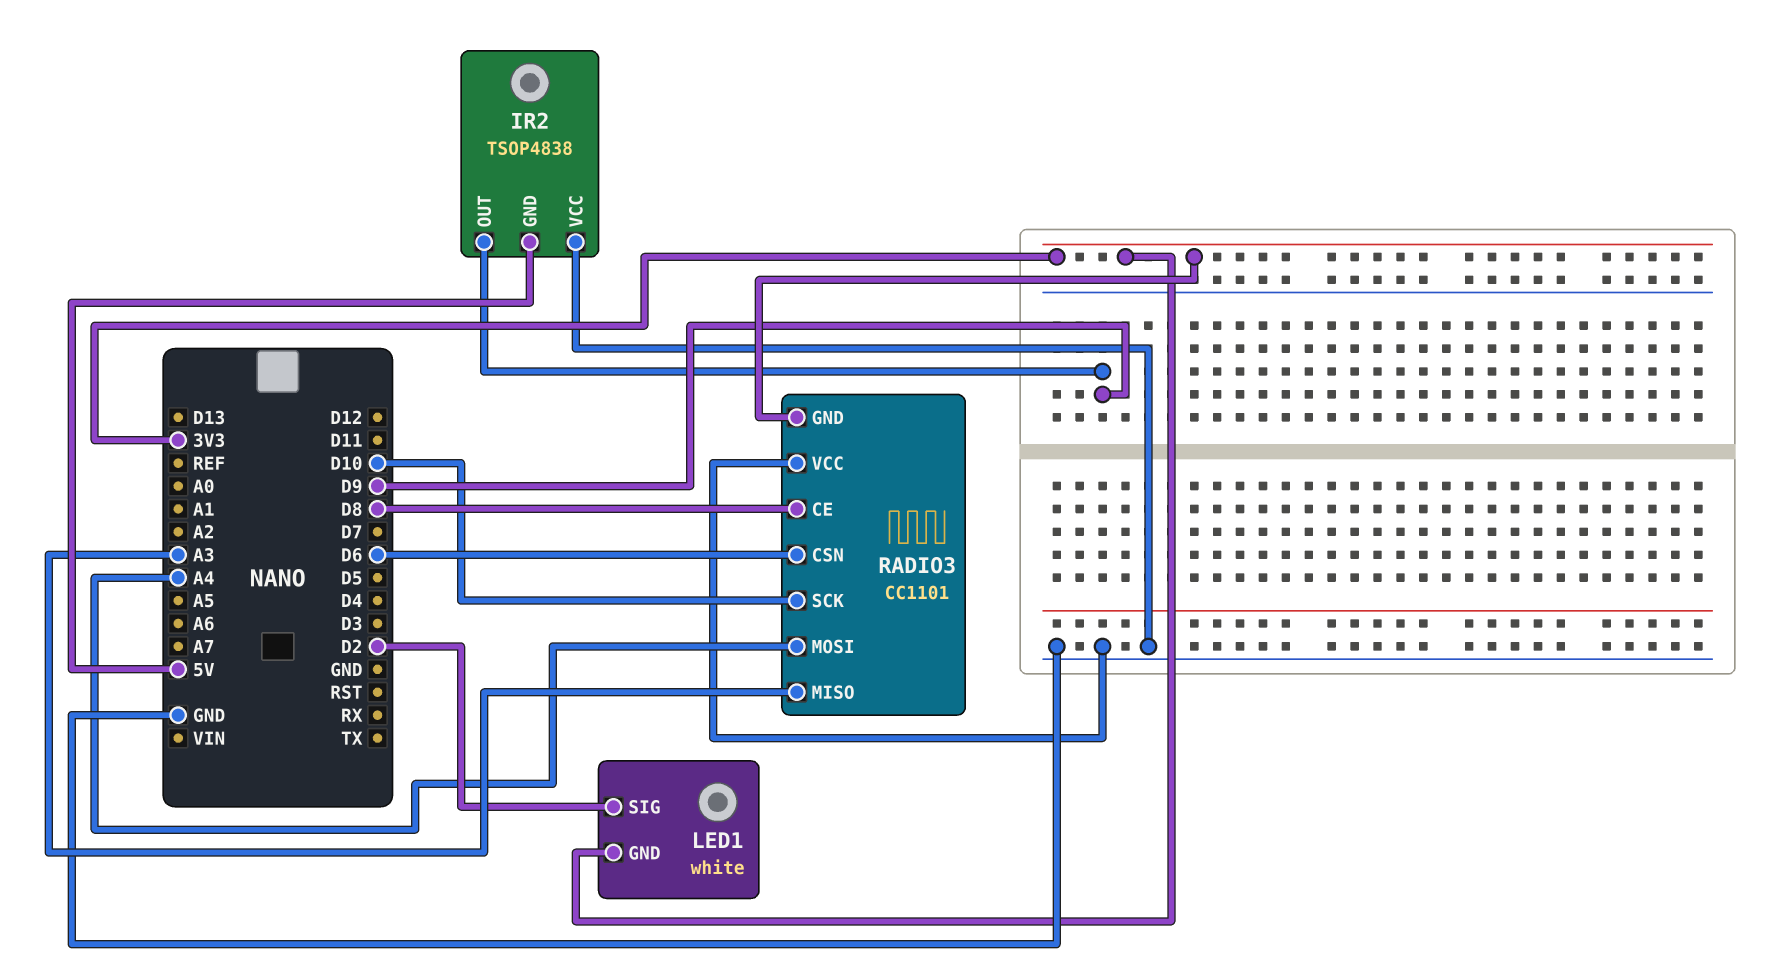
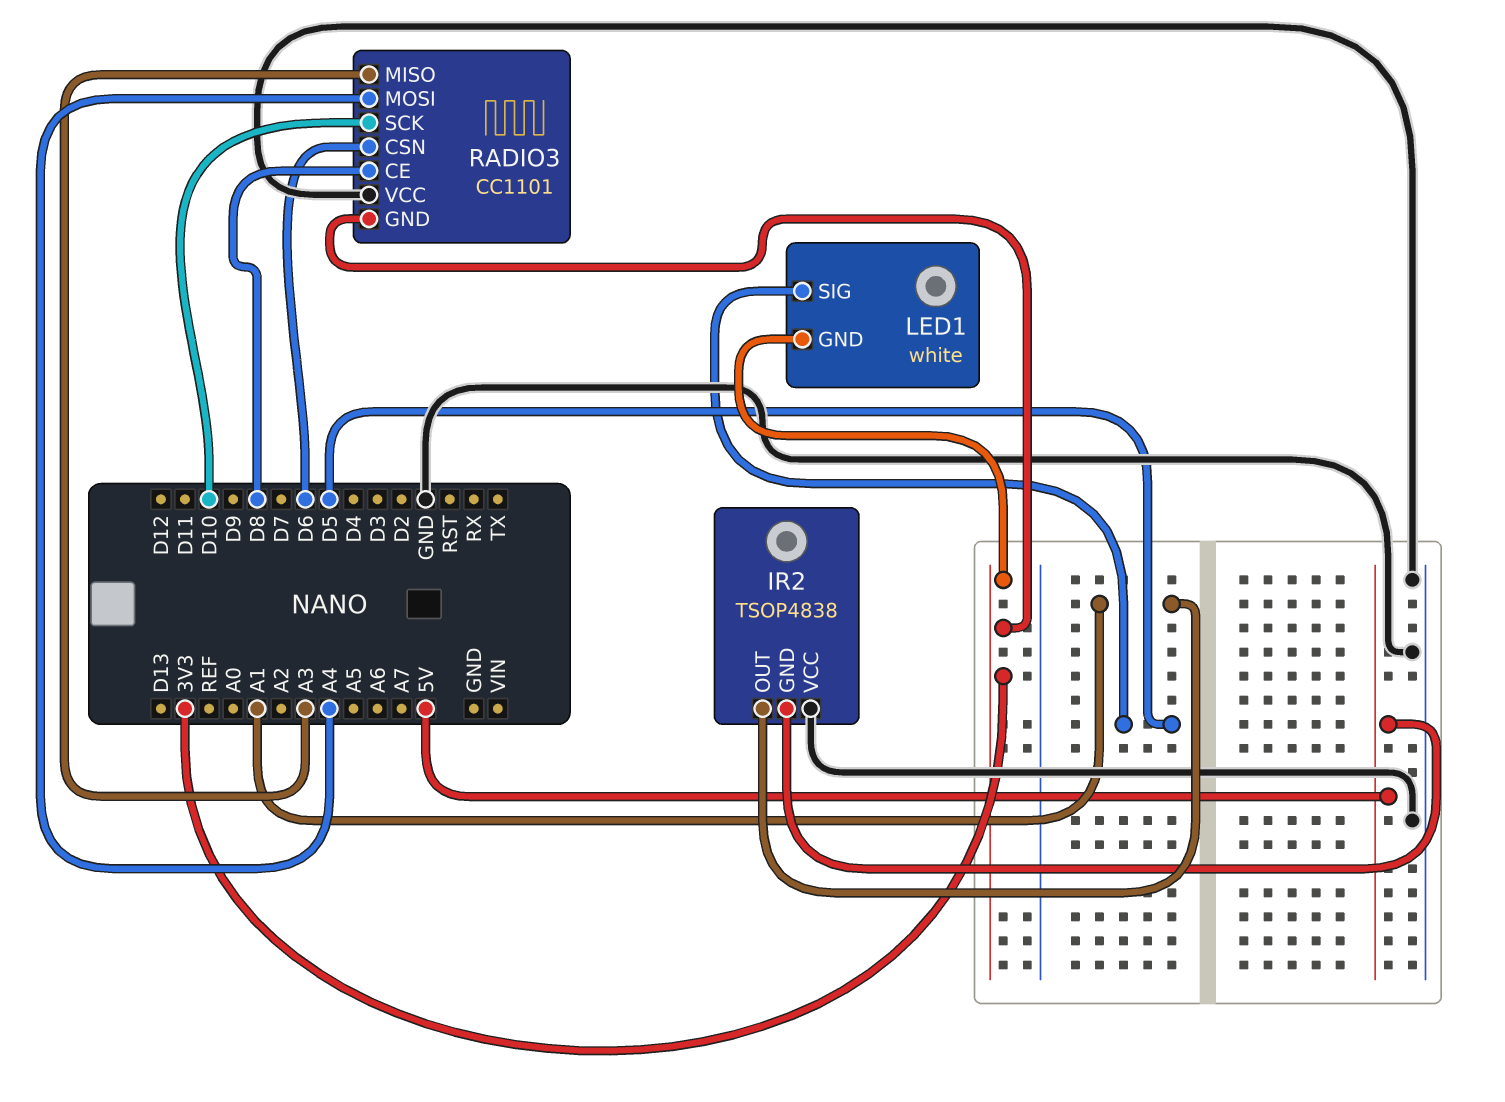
IR2 pin OUT: D9 -> A1
LED1 pin SIG: D2 -> D5

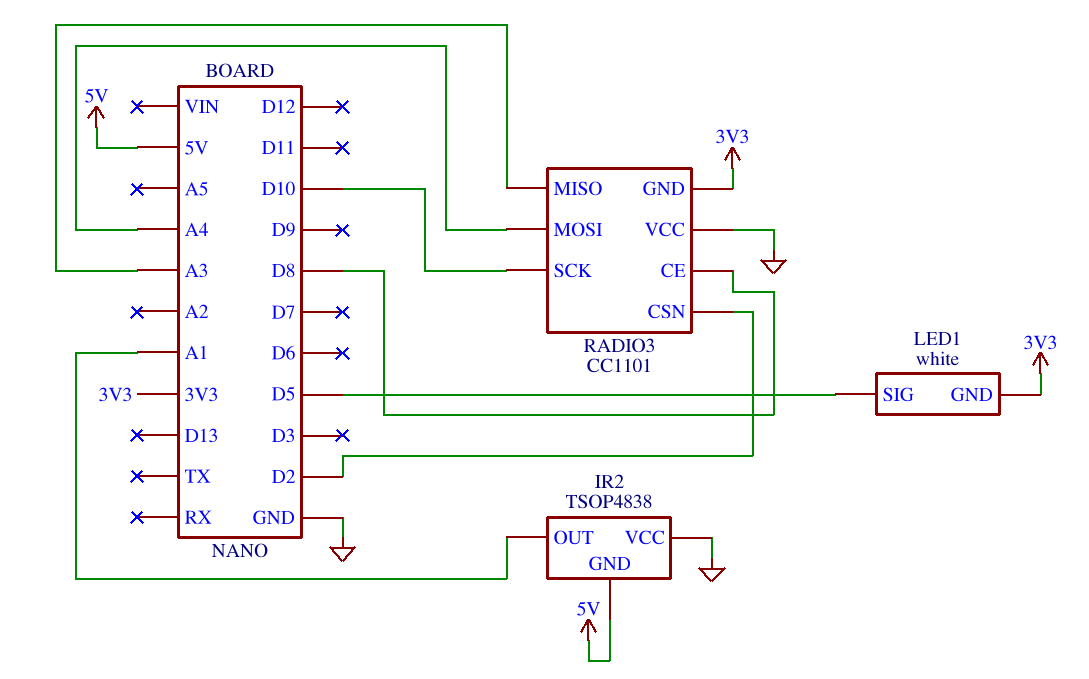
RADIO3 pin CSN: D6 -> D2

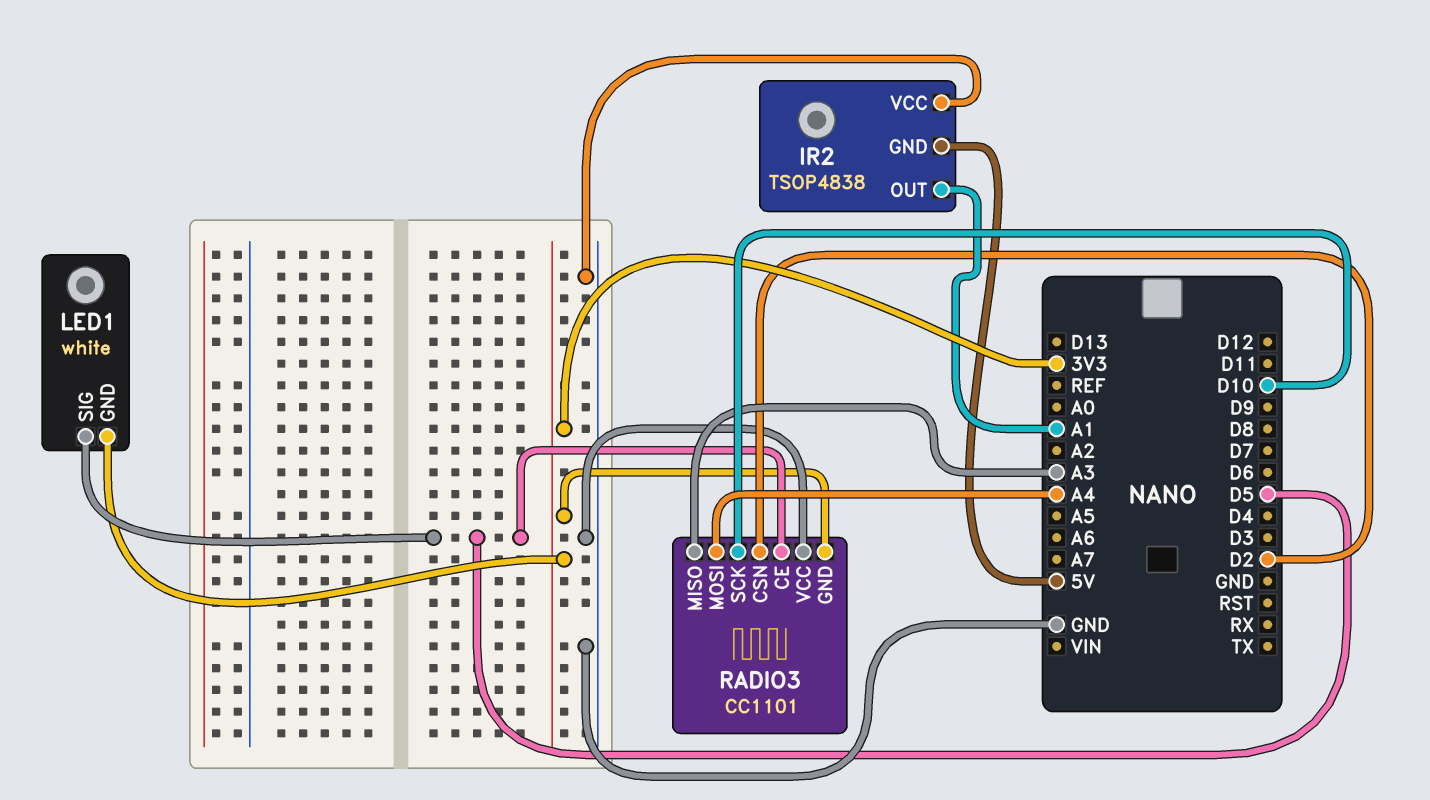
RADIO3 pin CE: D8 -> D5

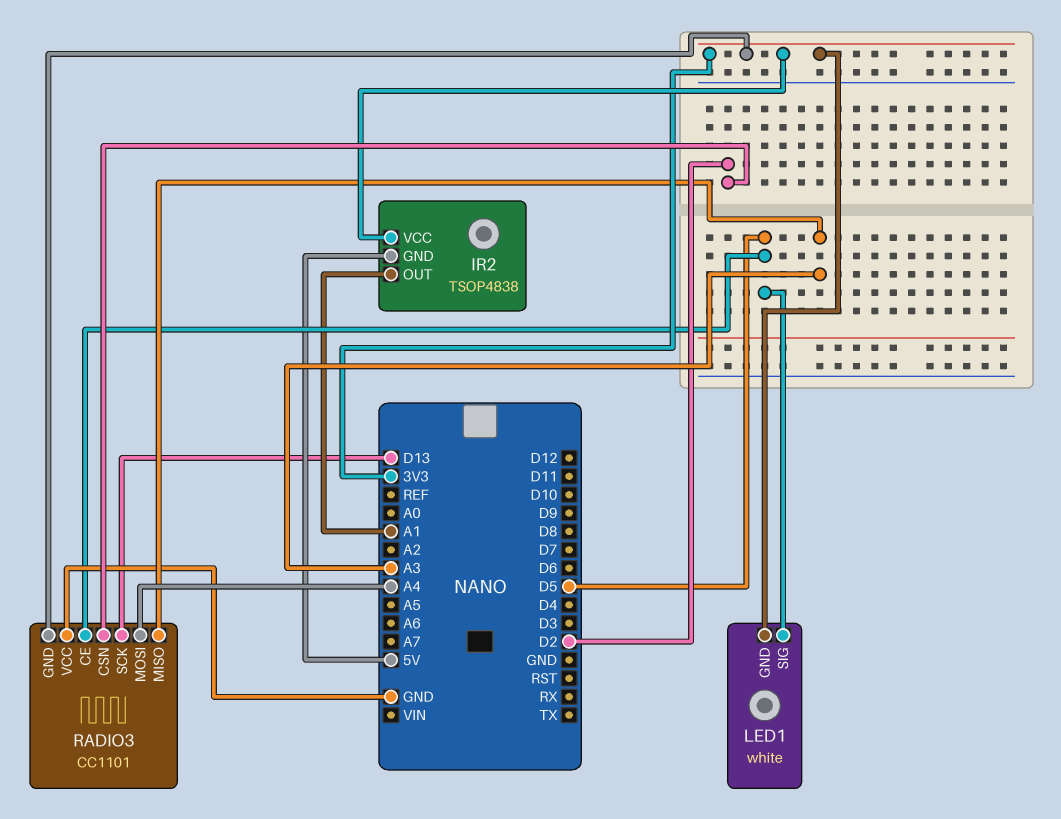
IR2 pin VCC: GND -> 3V3
RADIO3 pin SCK: D10 -> D13

